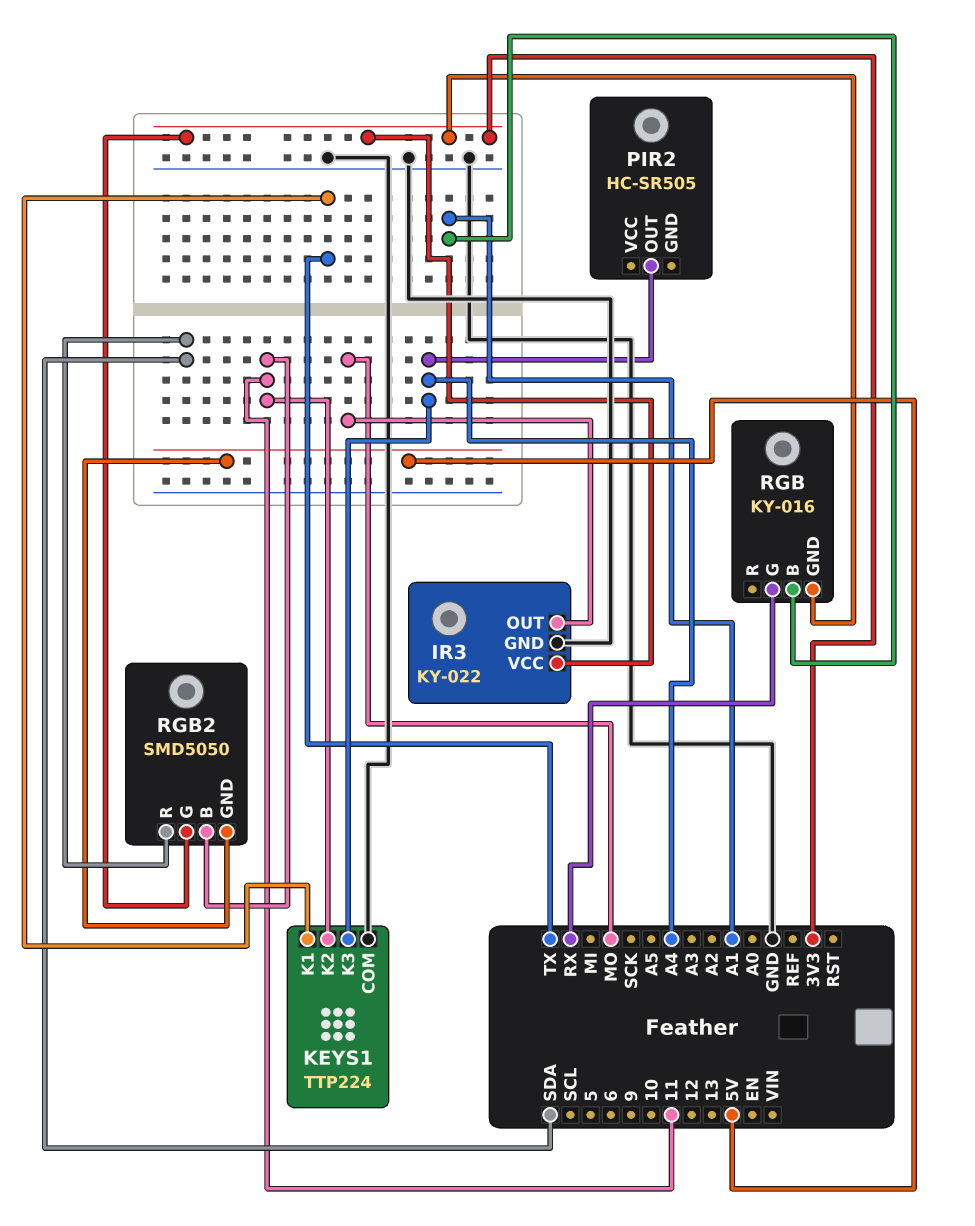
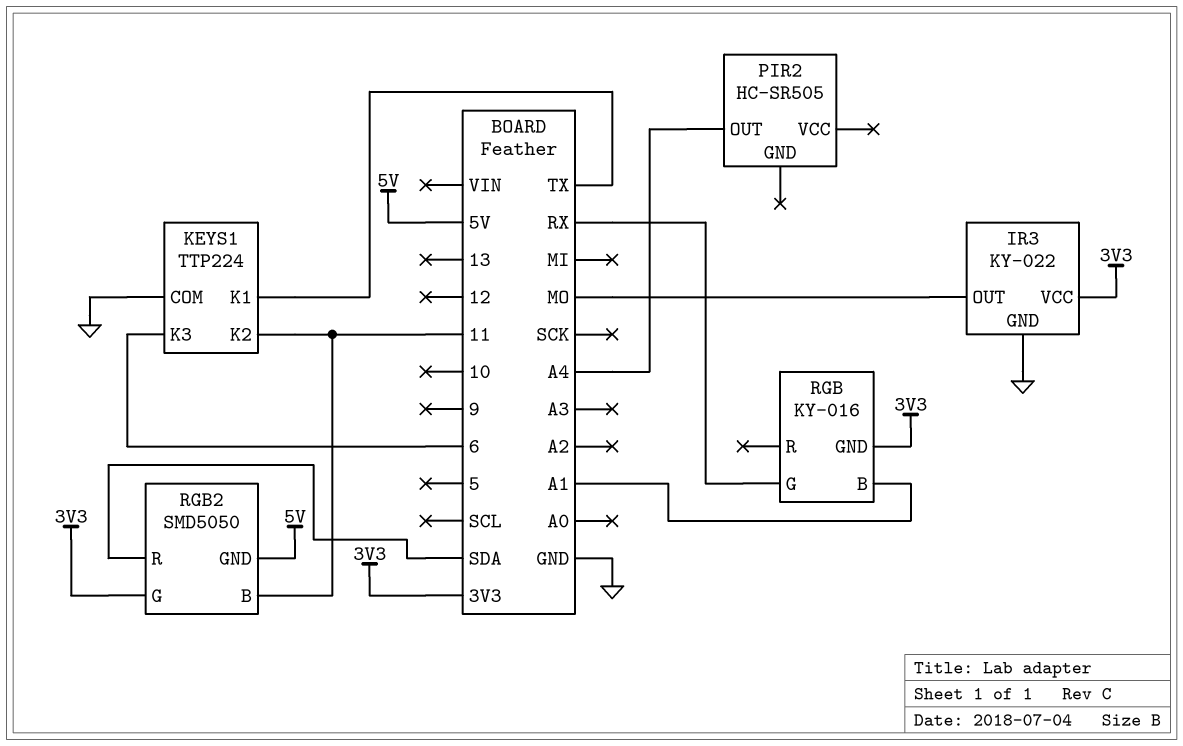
KEYS1 pin K3: A4 -> 6

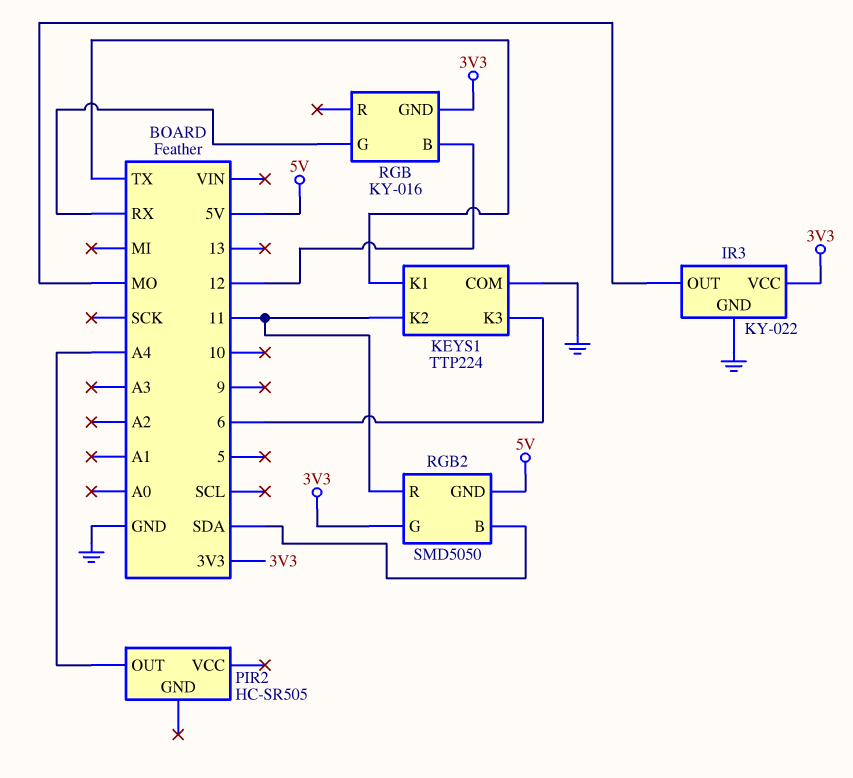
RGB pin B: A1 -> 12
RGB2 pin B: 11 -> SDA
RGB2 pin R: SDA -> 11

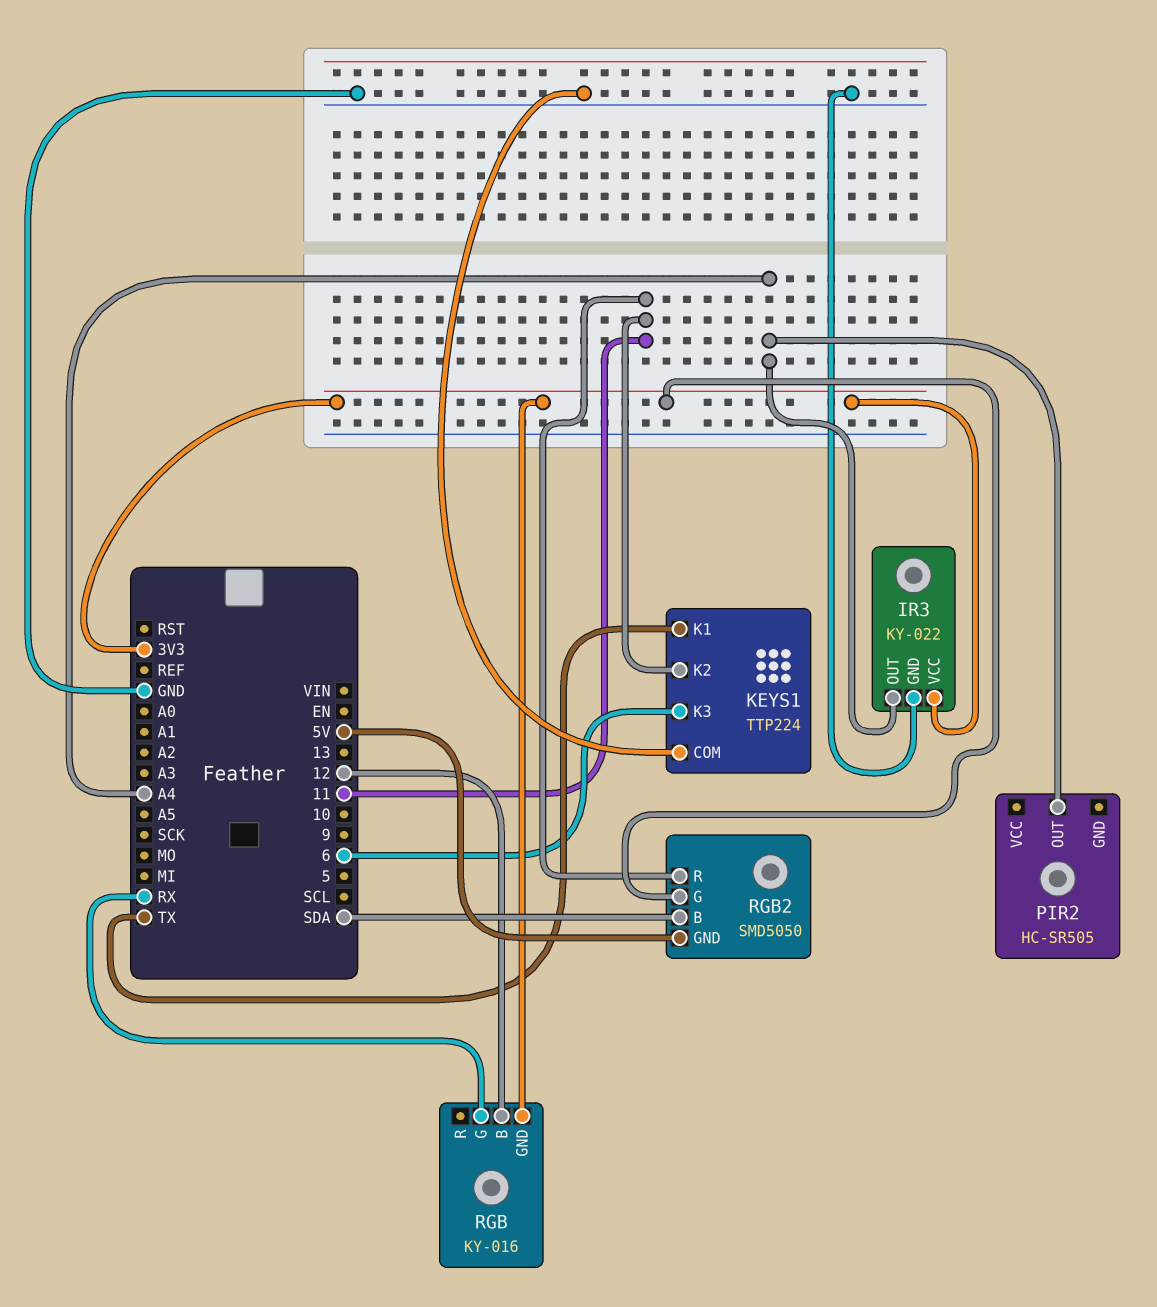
IR3 pin OUT: MO -> A4

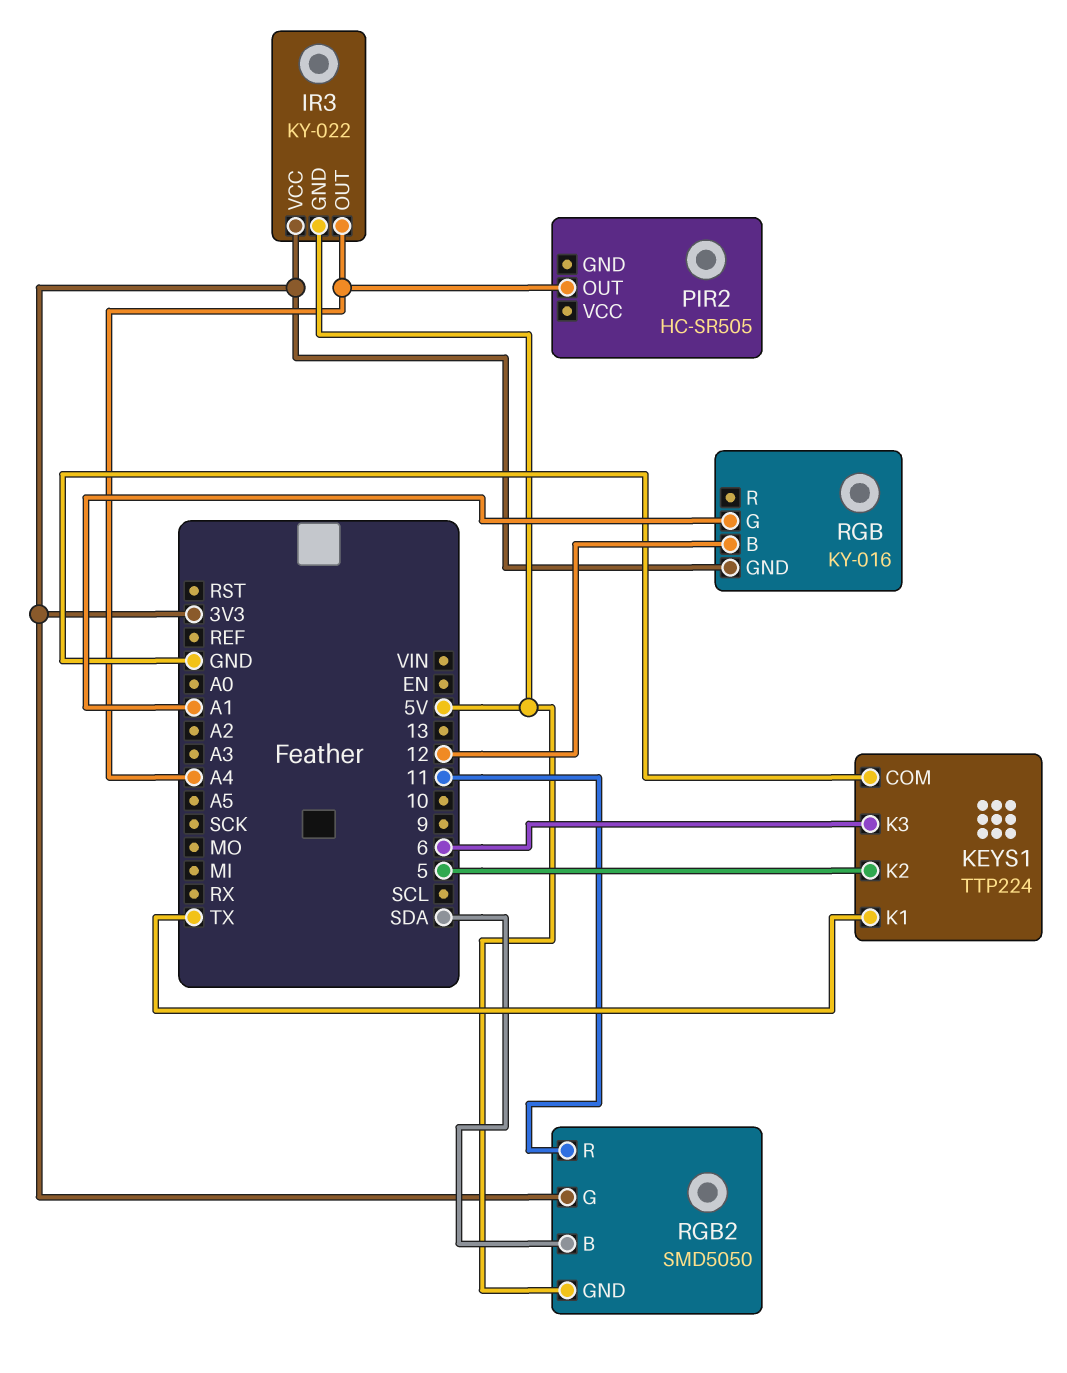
IR3 pin GND: GND -> 5V
KEYS1 pin K2: 11 -> 5
RGB pin G: RX -> A1

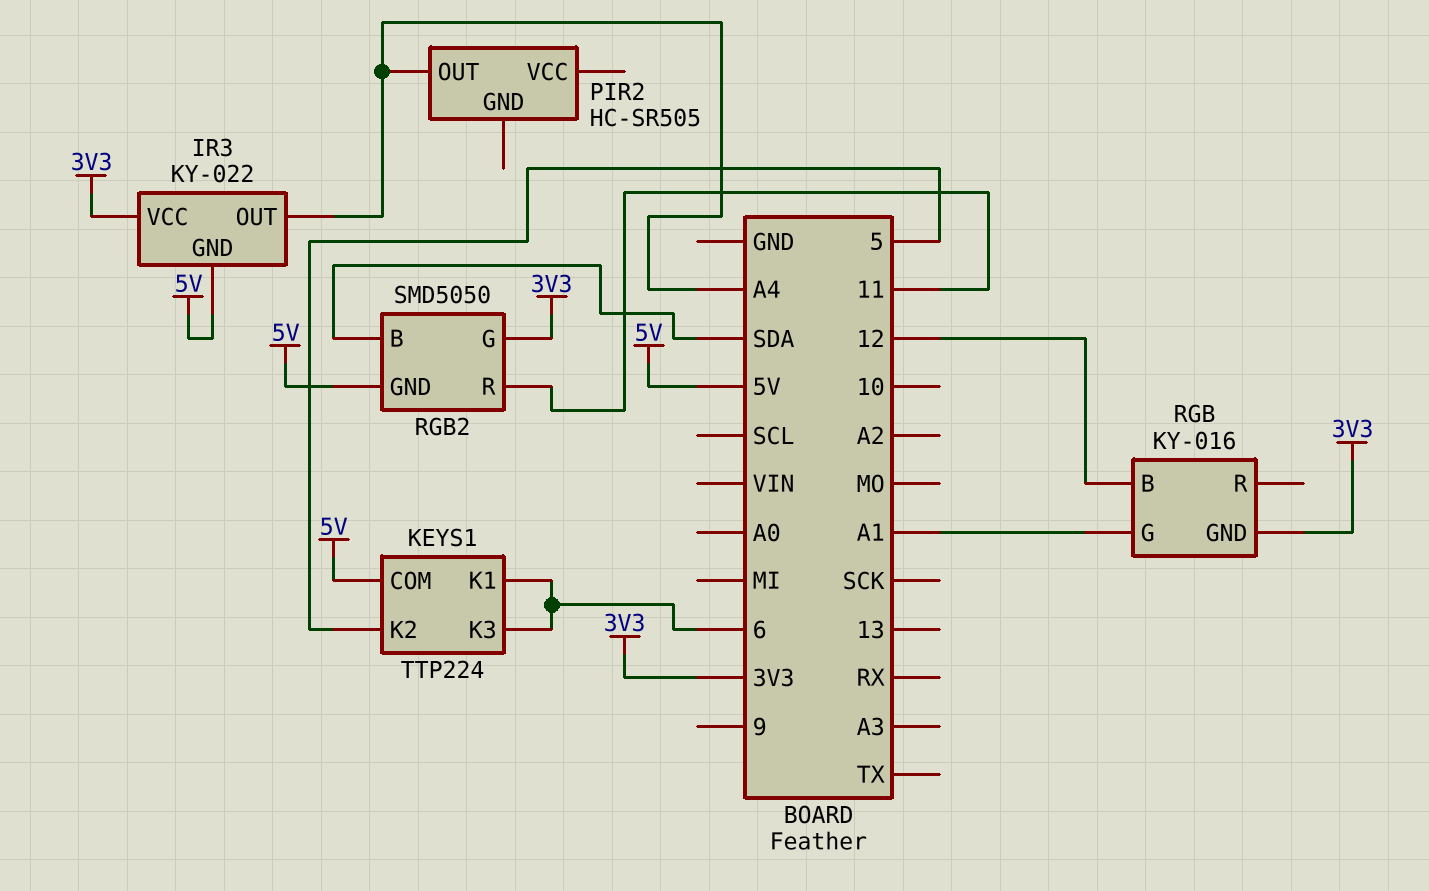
KEYS1 pin COM: GND -> 5V
KEYS1 pin K1: TX -> 6

